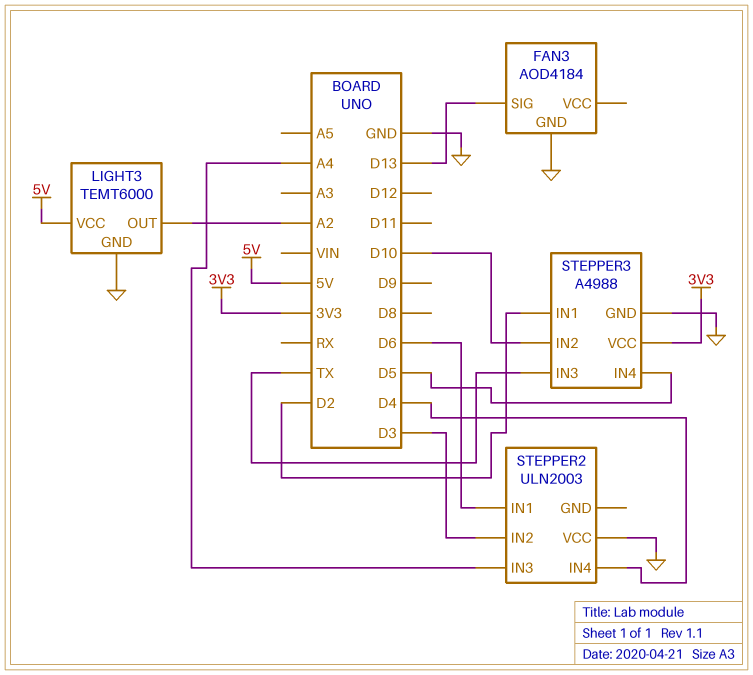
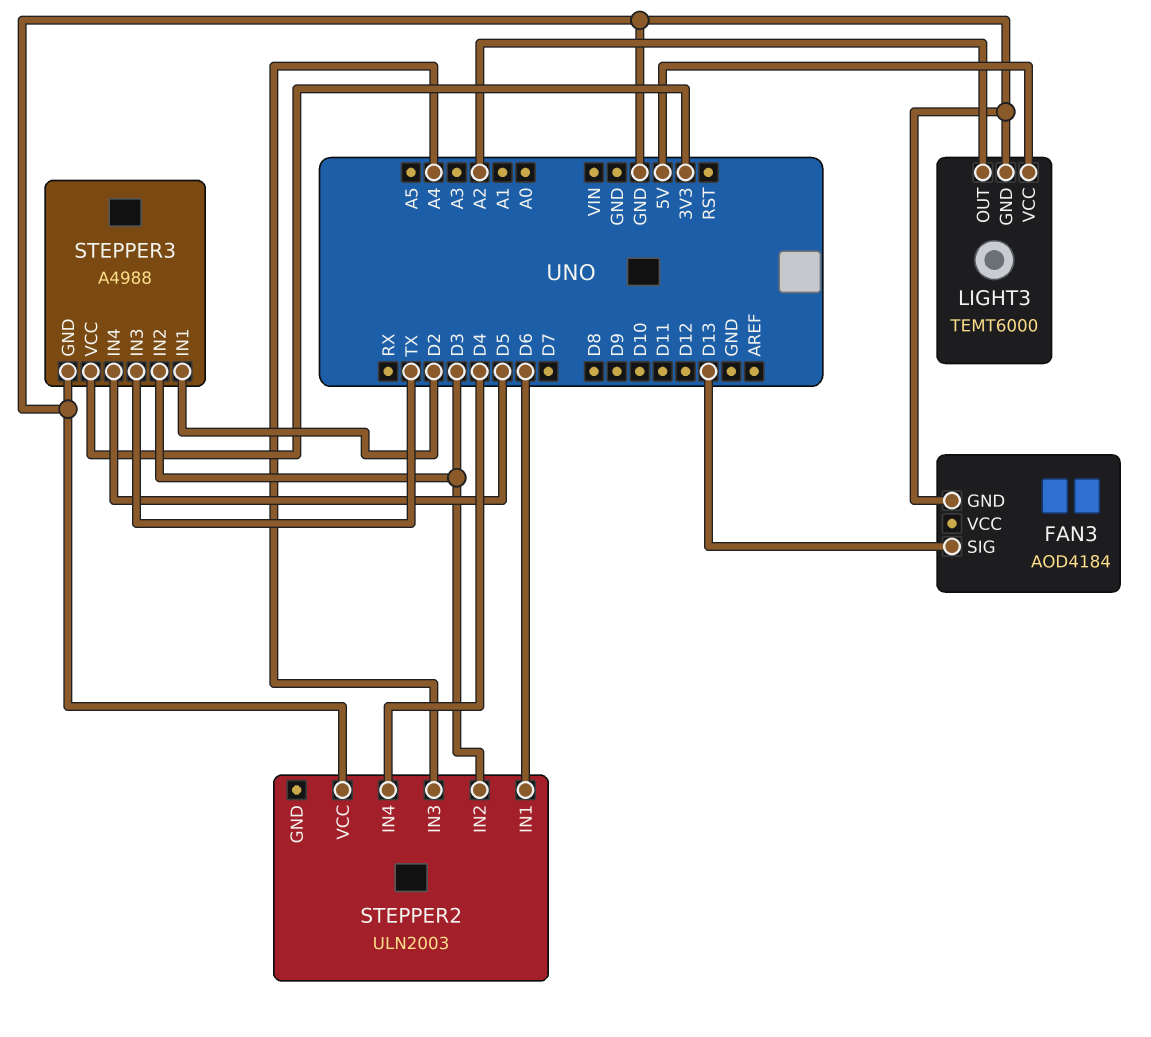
STEPPER3 pin IN2: D10 -> D3

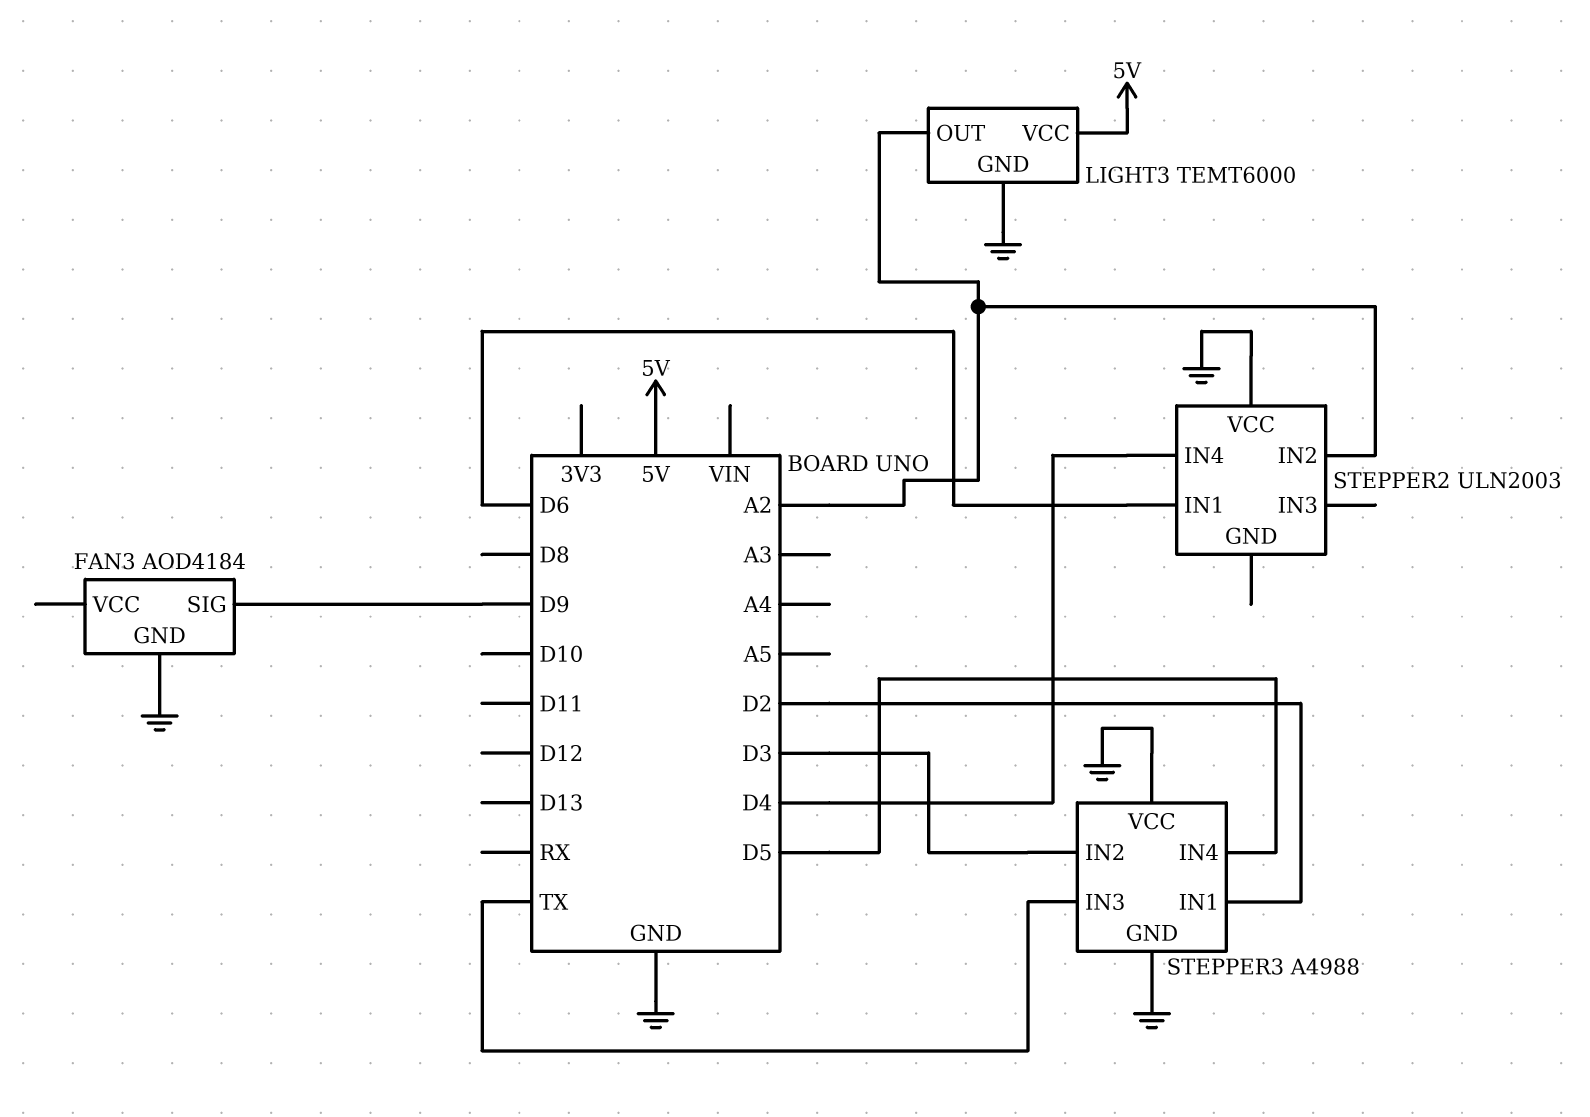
FAN3 pin SIG: D13 -> D9
STEPPER2 pin IN2: D3 -> A2
STEPPER2 pin IN3: A4 -> none
STEPPER3 pin VCC: 3V3 -> GND

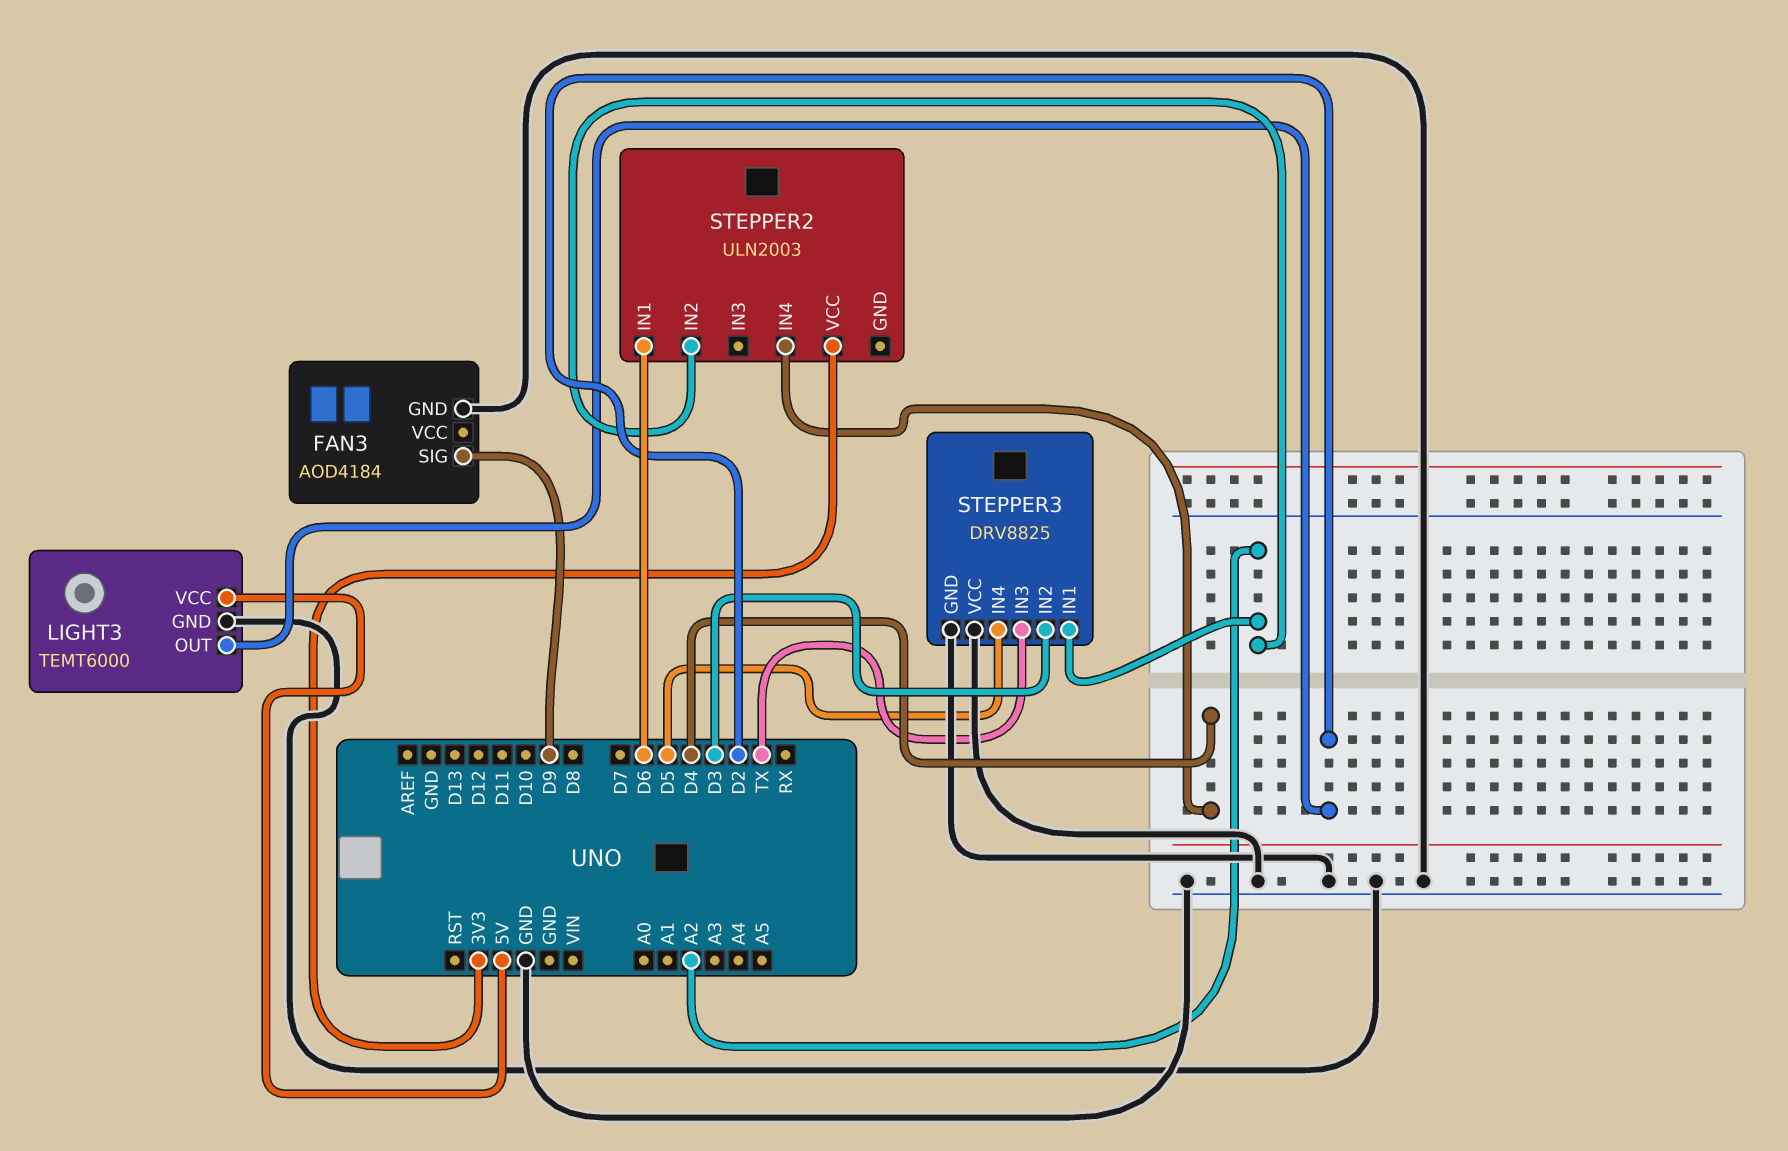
LIGHT3 pin OUT: A2 -> D2
STEPPER2 pin VCC: GND -> 3V3
STEPPER3: A4988 -> DRV8825
STEPPER3 pin IN1: D2 -> A2

